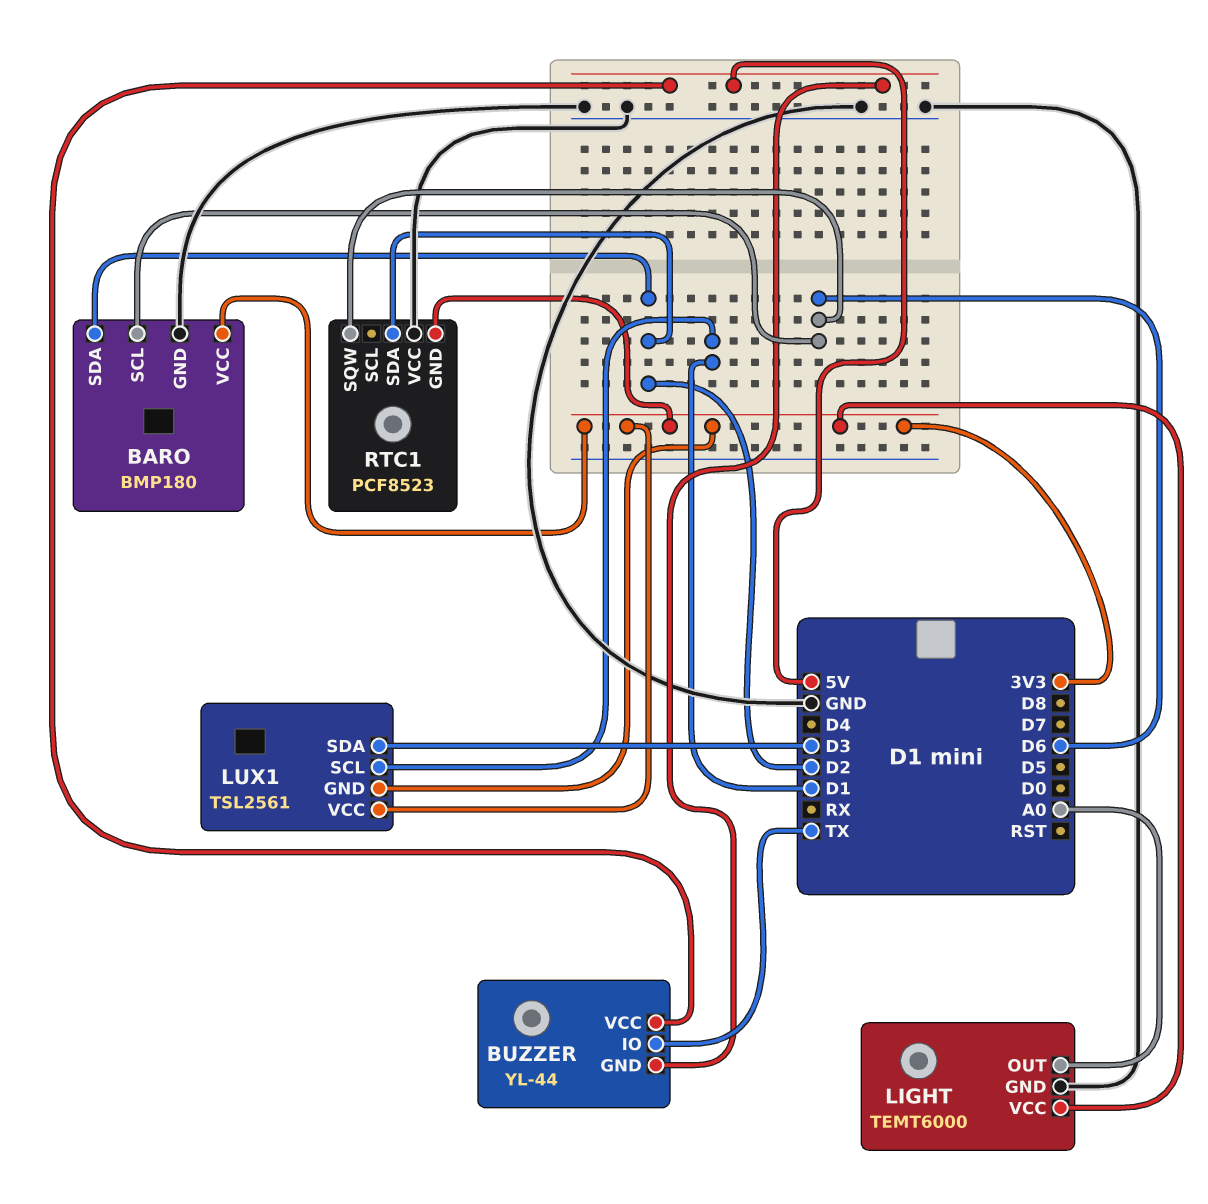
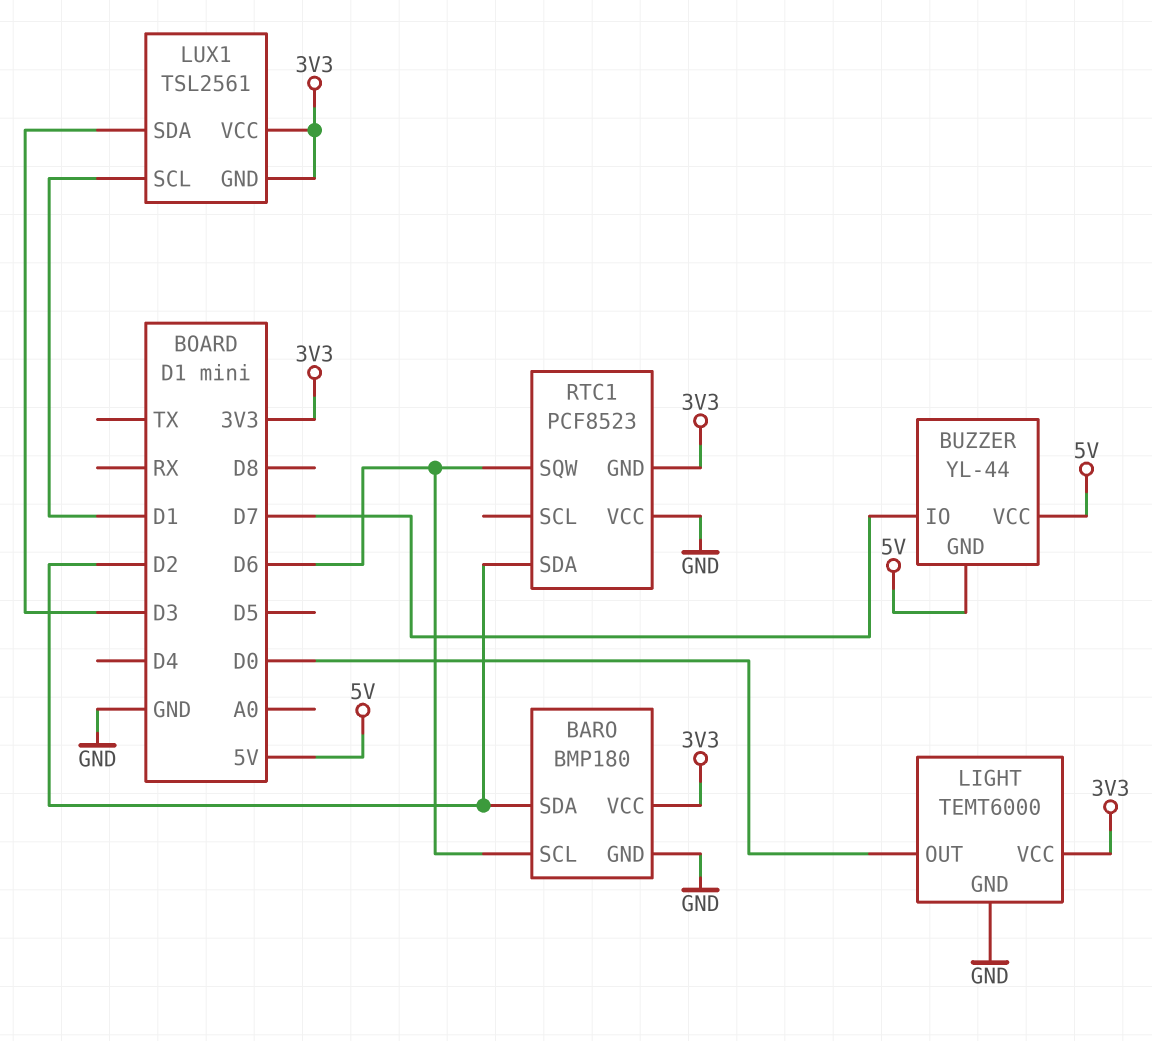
BUZZER pin IO: TX -> D7
LIGHT pin OUT: A0 -> D0

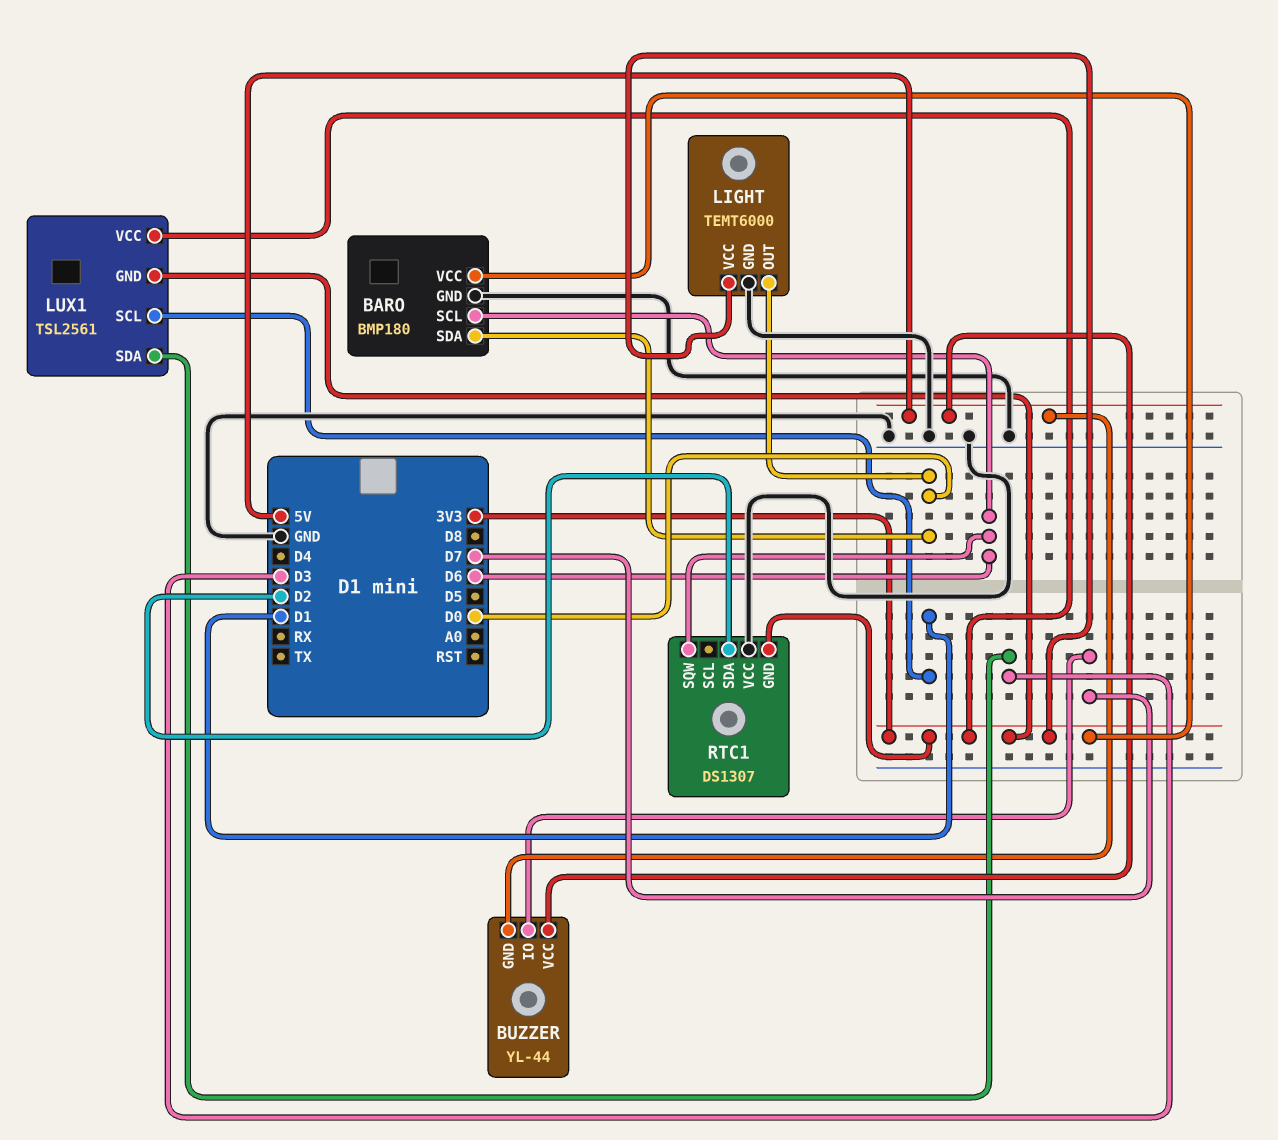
BARO pin SDA: D2 -> D0
RTC1: PCF8523 -> DS1307

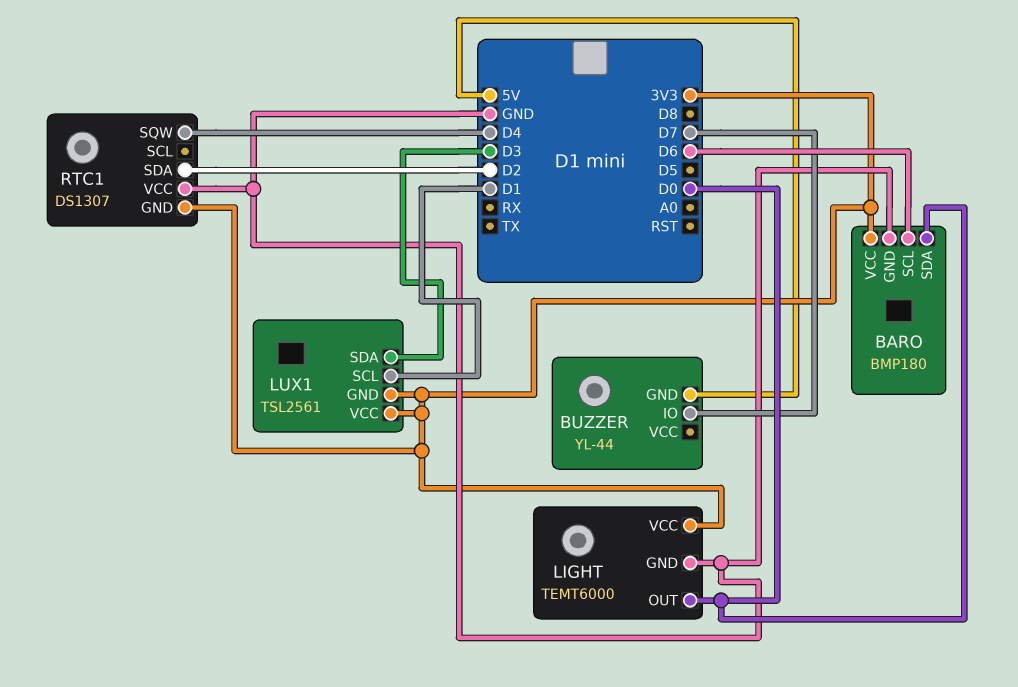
BUZZER pin VCC: 5V -> none
RTC1 pin SQW: D6 -> D4

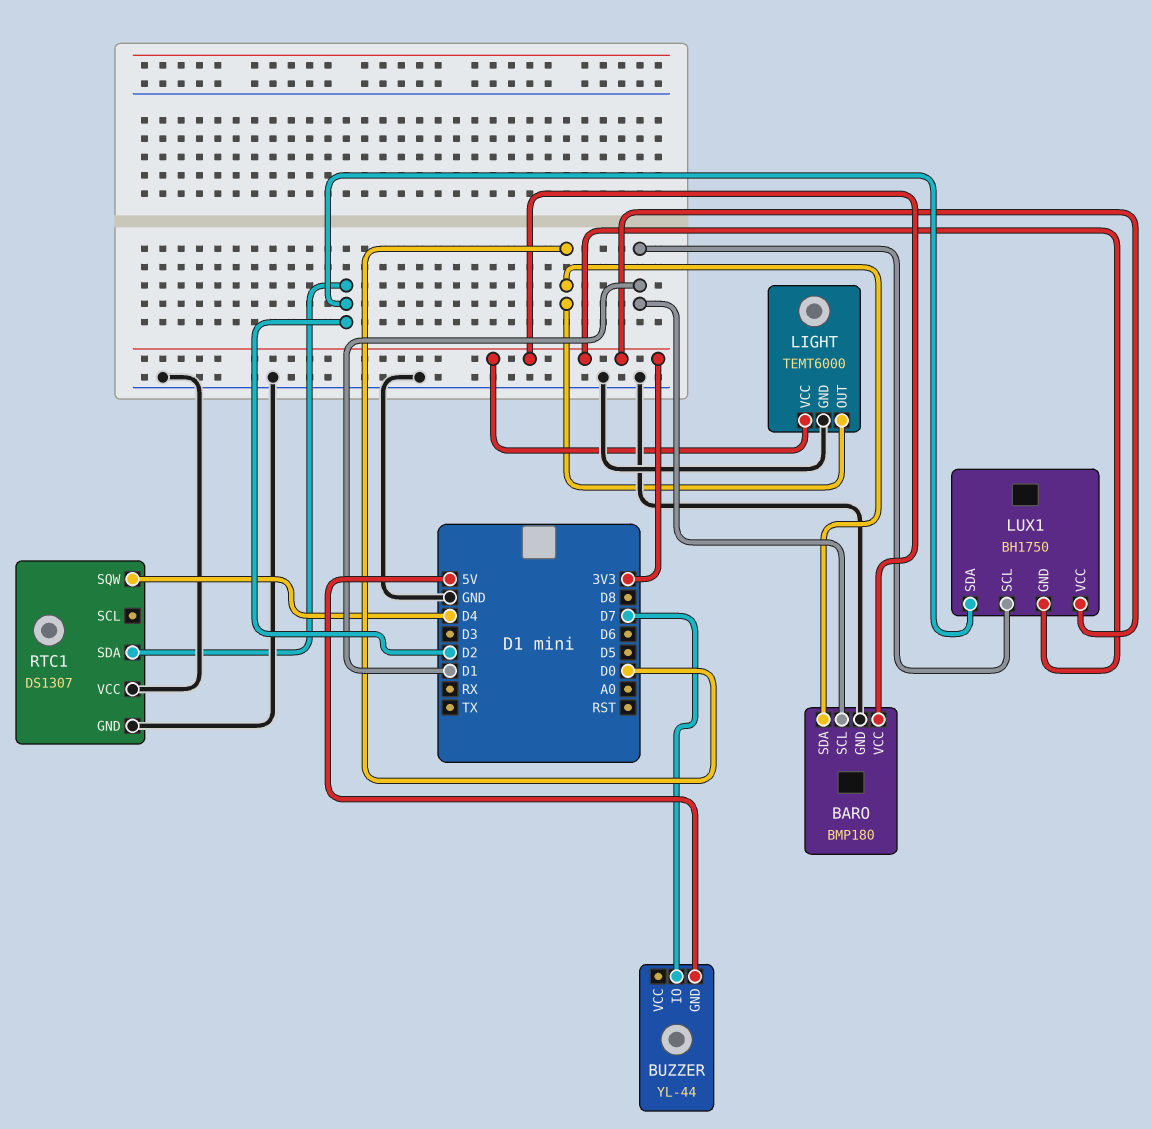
BARO pin SCL: D6 -> D1
LUX1: TSL2561 -> BH1750
LUX1 pin SDA: D3 -> D2
RTC1 pin GND: 3V3 -> GND

